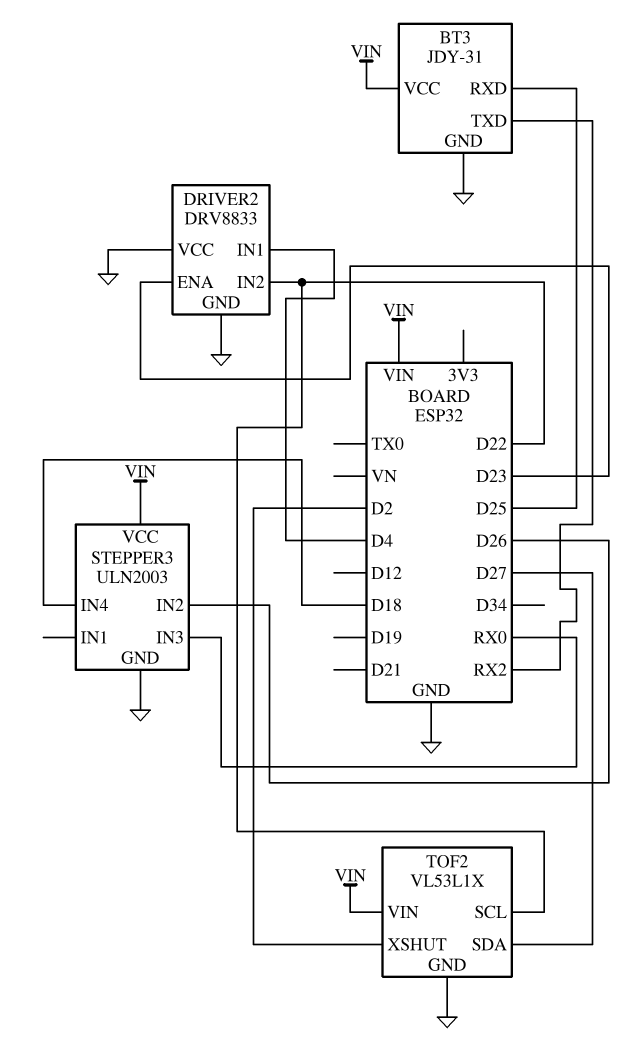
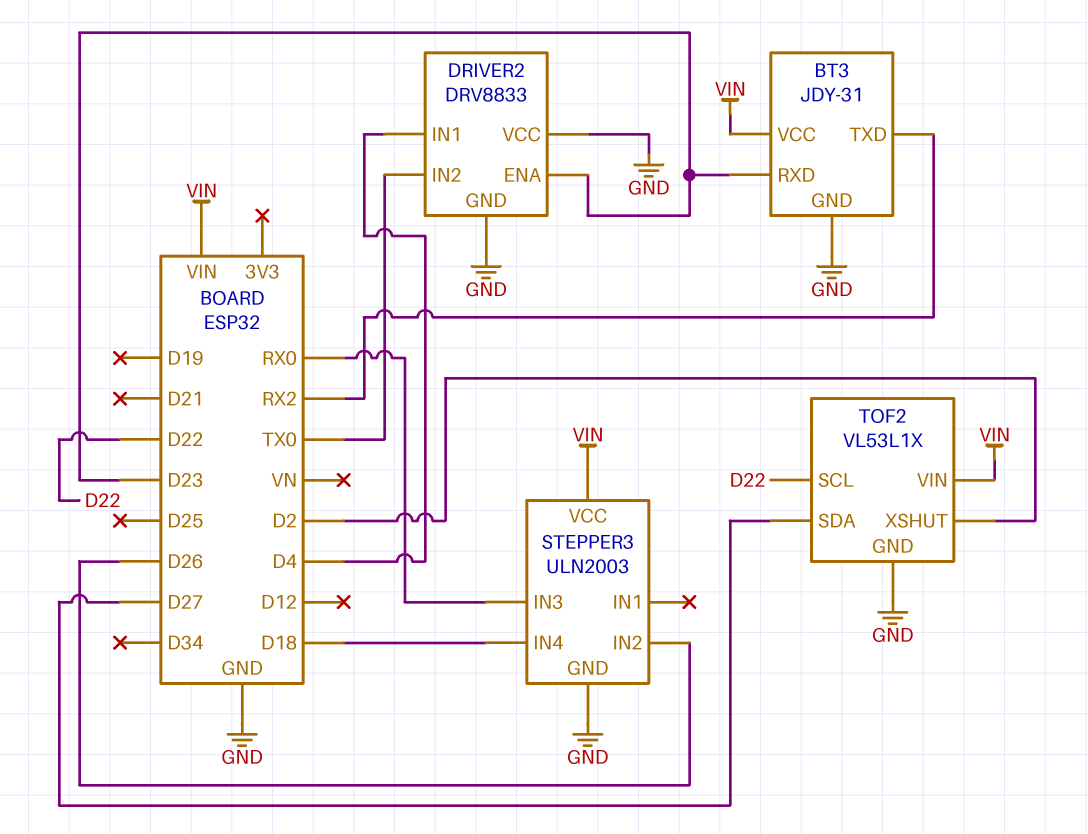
BT3 pin RXD: D25 -> D23
DRIVER2 pin IN2: D22 -> TX0

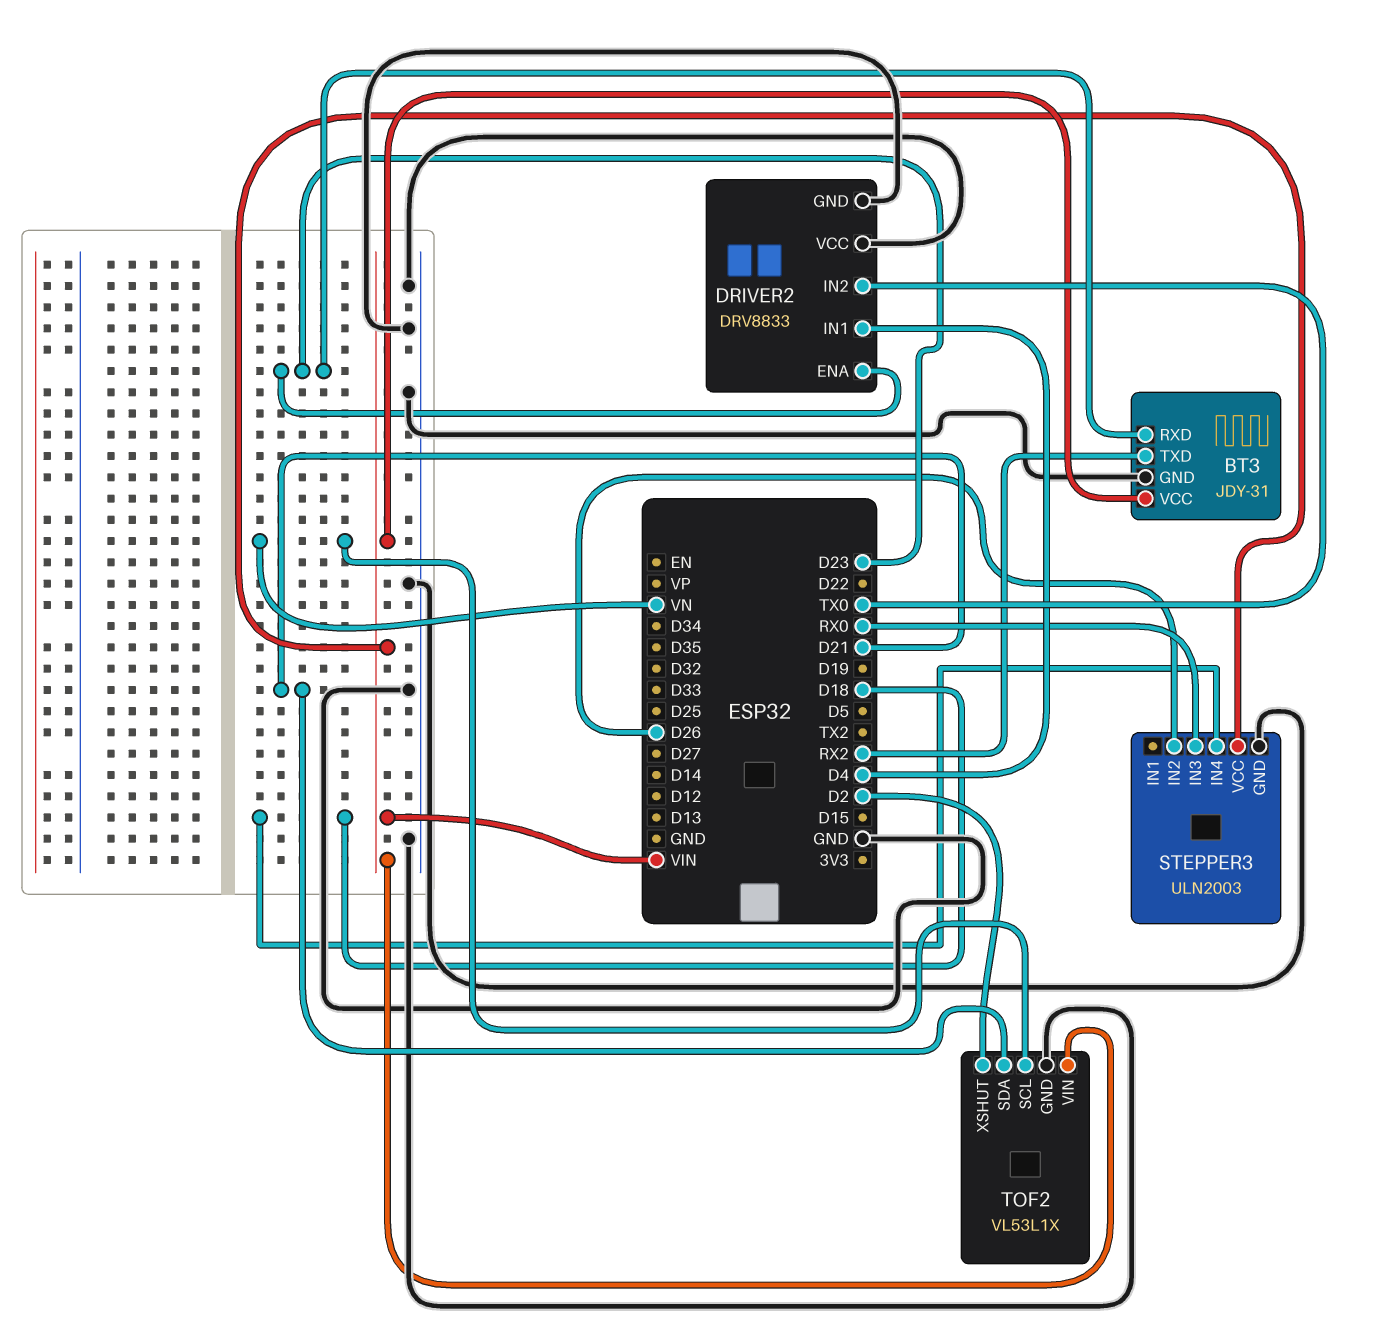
TOF2 pin SCL: D22 -> VN
TOF2 pin SDA: D27 -> D21

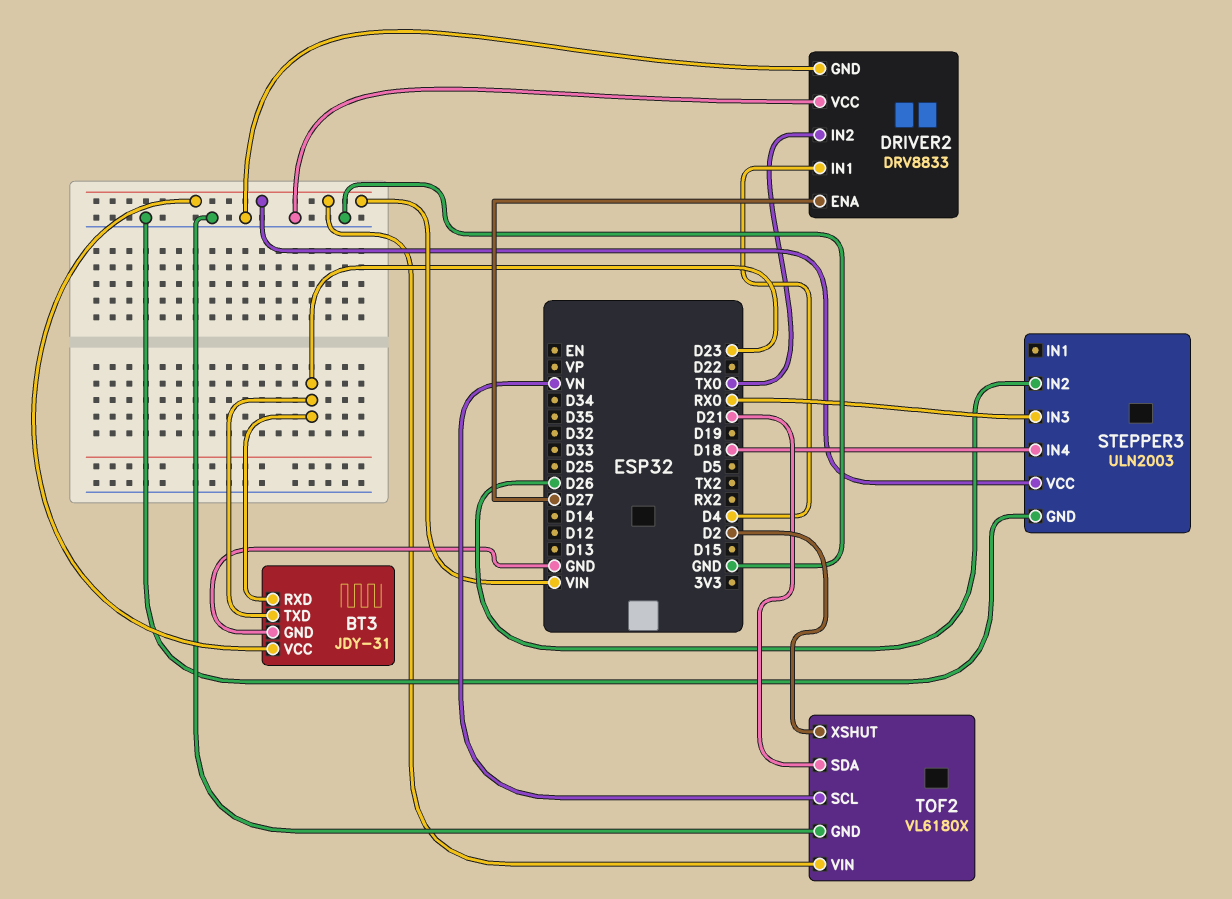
BT3 pin TXD: RX2 -> D23
DRIVER2 pin ENA: D23 -> D27
TOF2: VL53L1X -> VL6180X

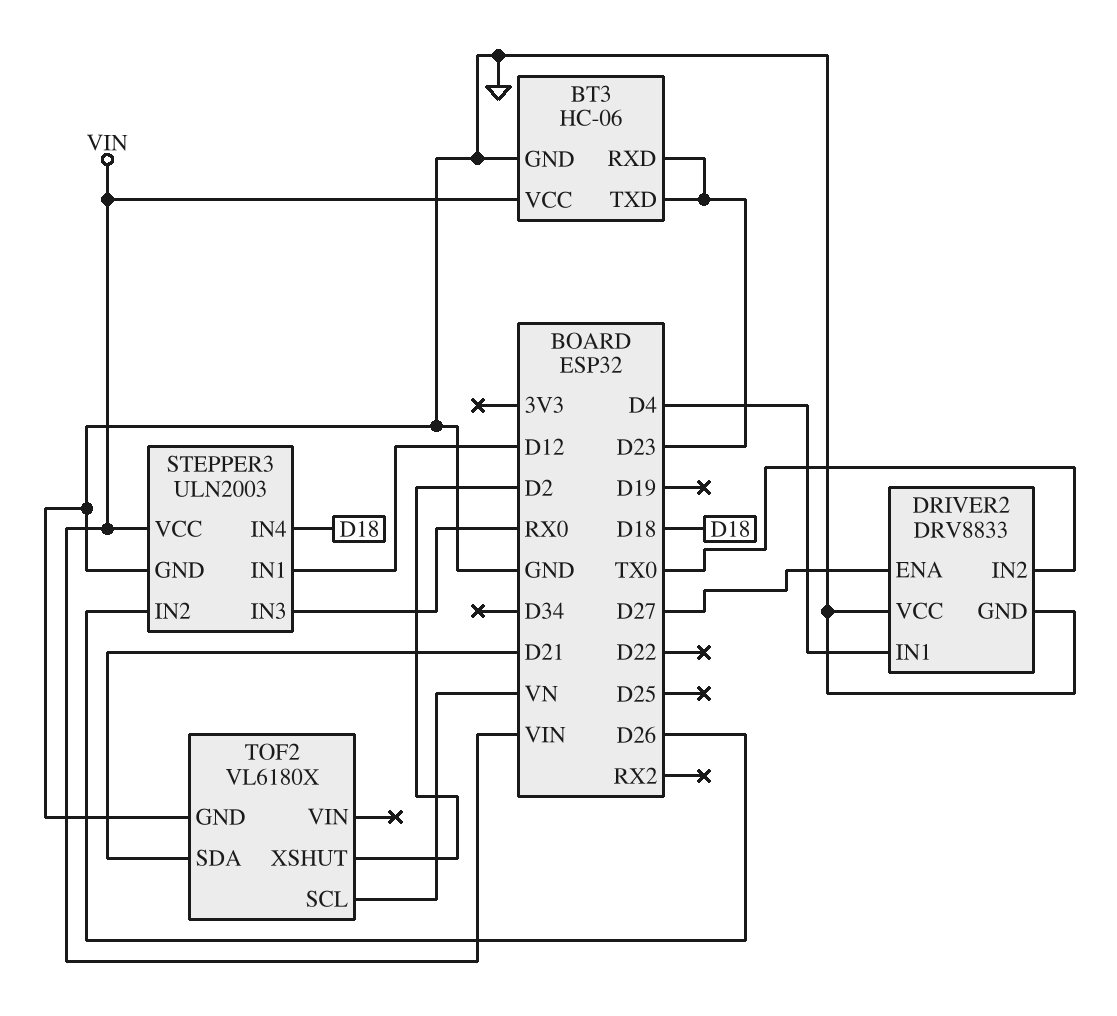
BT3: JDY-31 -> HC-06
STEPPER3 pin IN1: none -> D12
TOF2 pin VIN: VIN -> none

